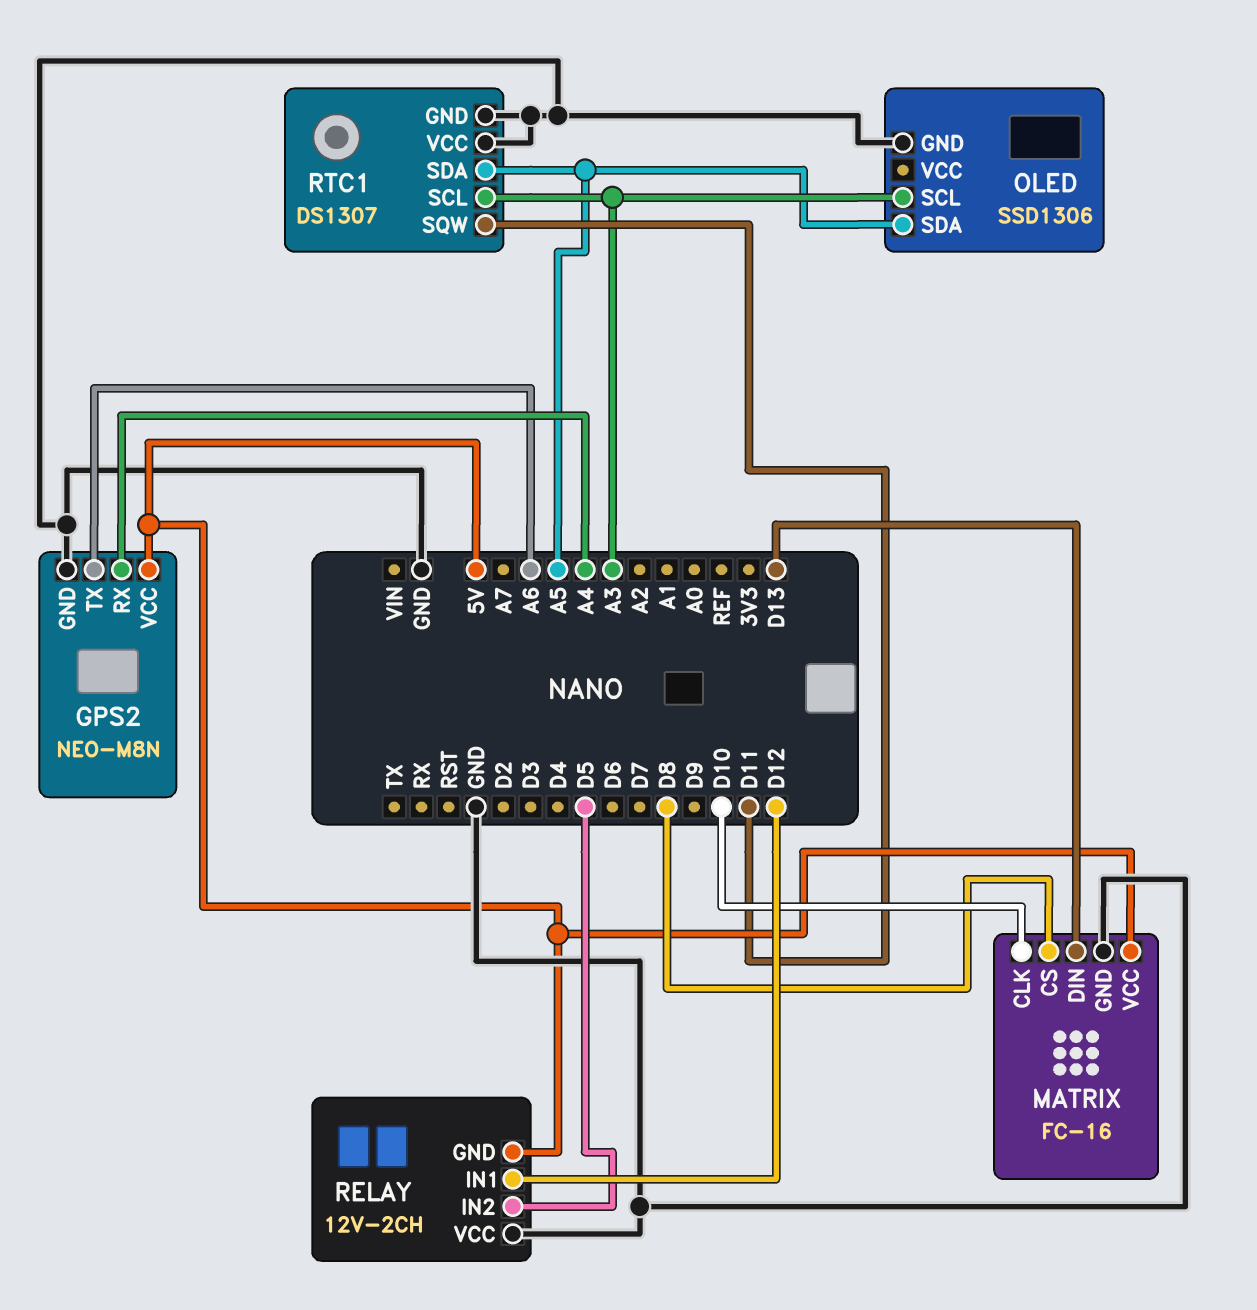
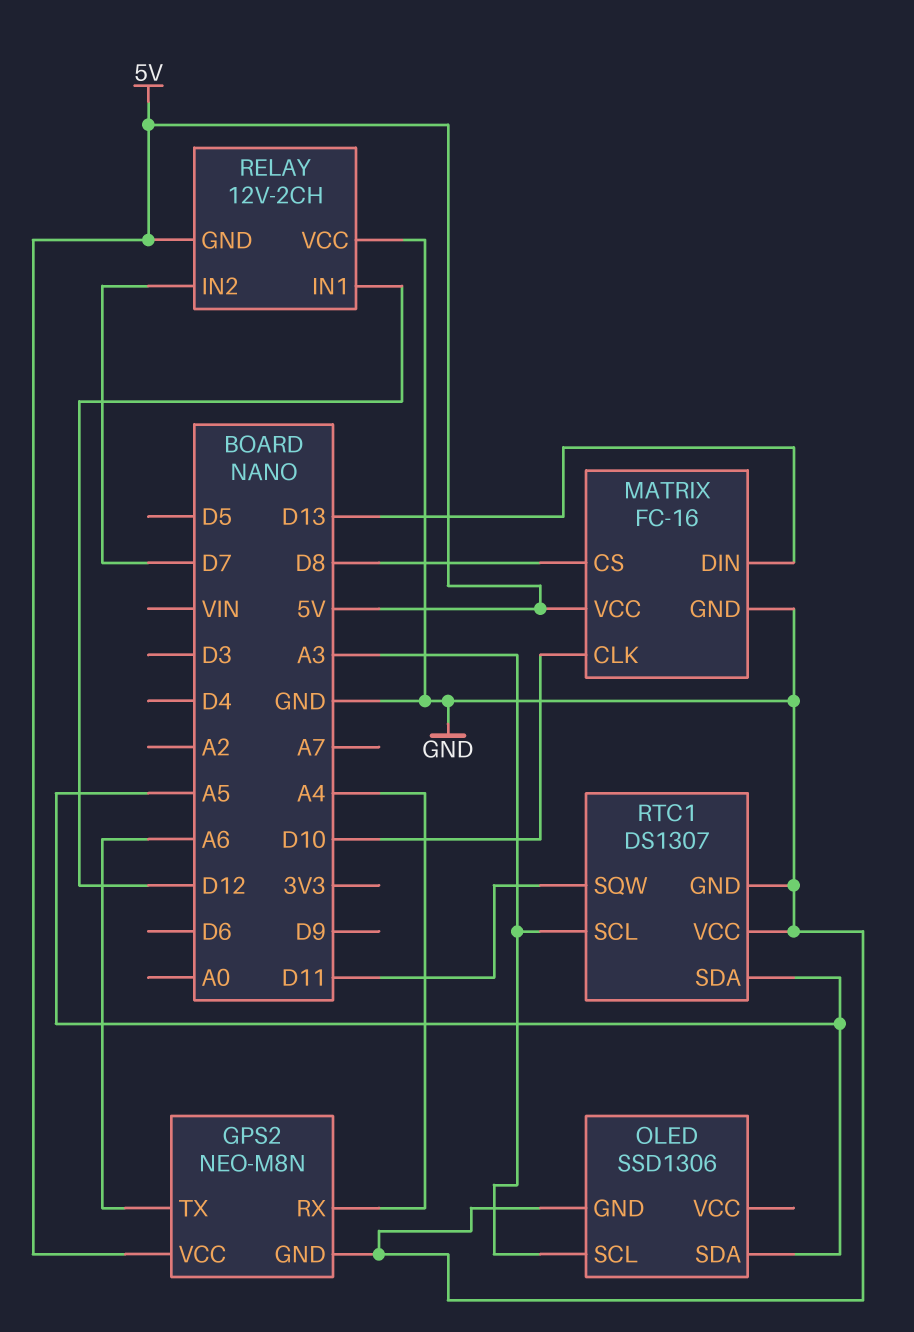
RELAY pin IN2: D5 -> D7

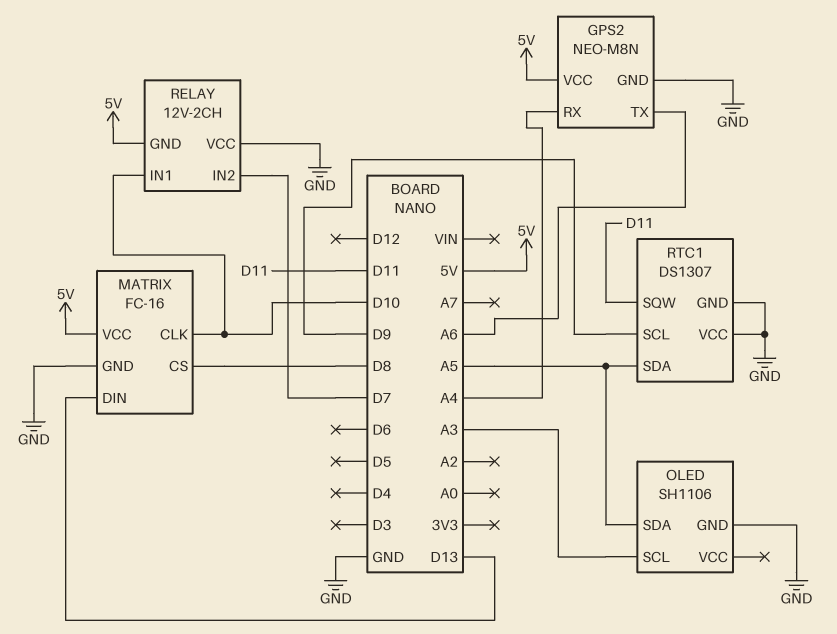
OLED: SSD1306 -> SH1106
RELAY pin IN1: D12 -> D10
RTC1 pin SCL: A3 -> D9

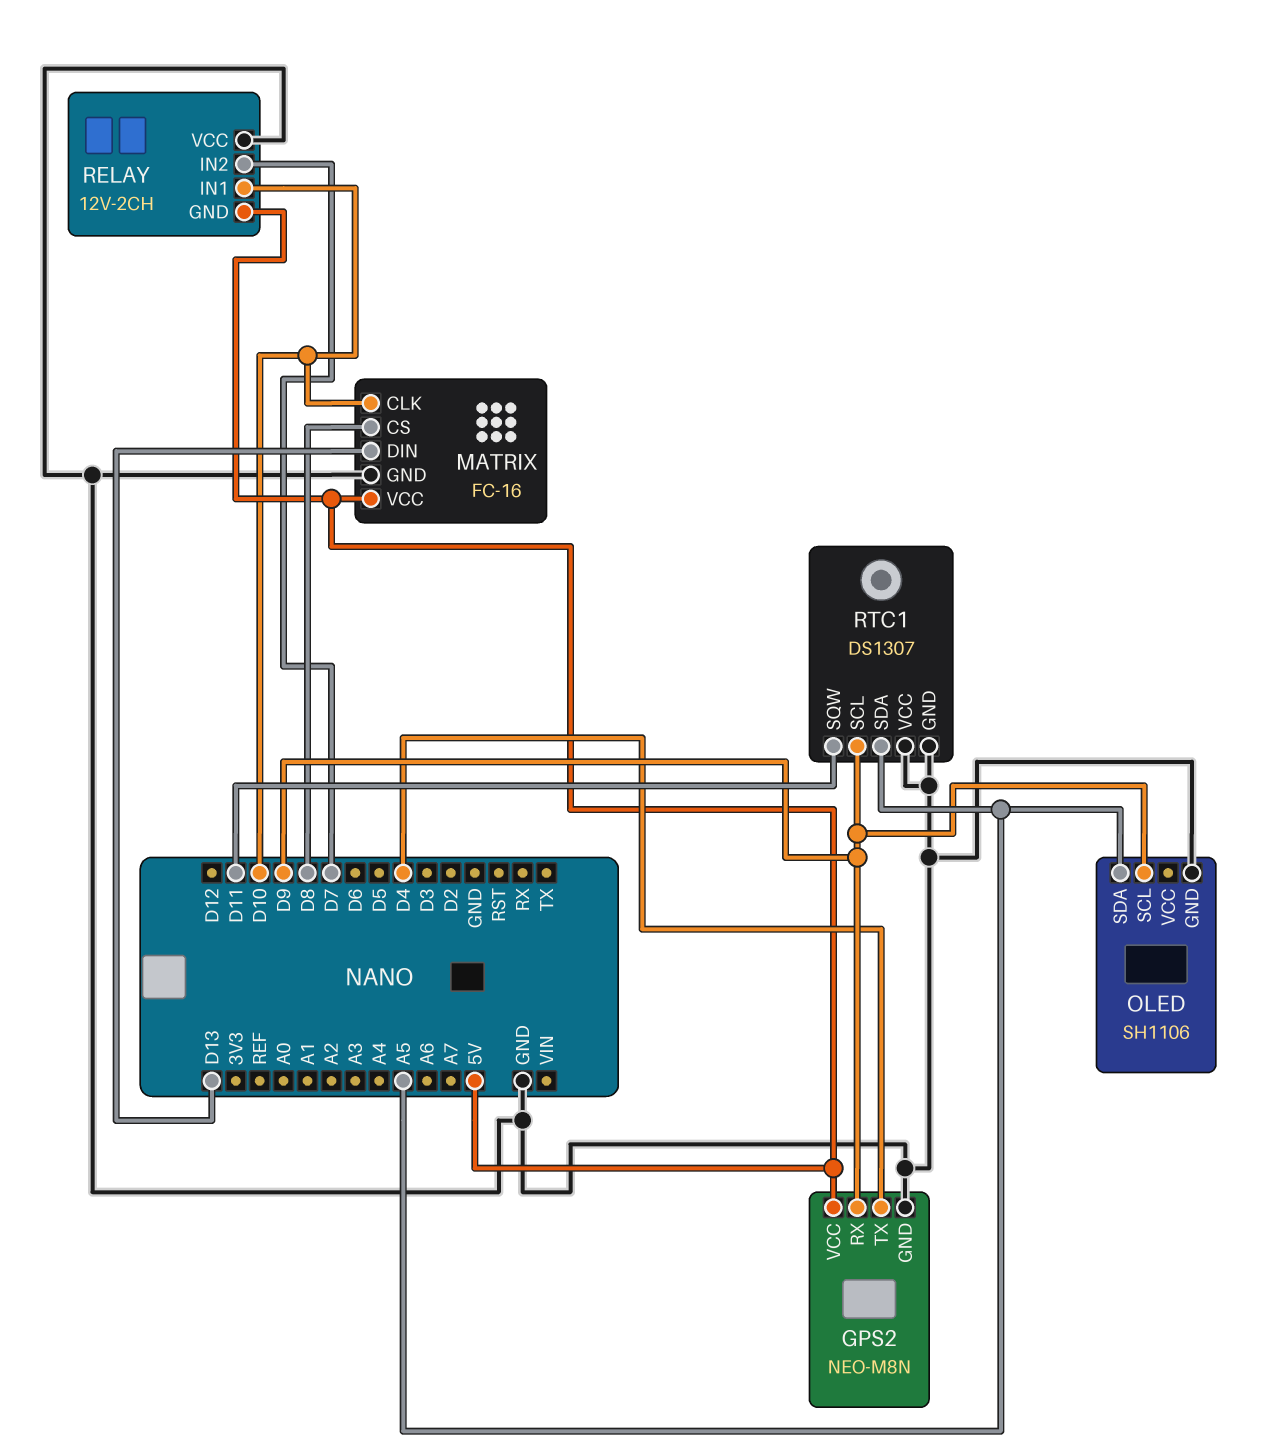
GPS2 pin RX: A4 -> D9
GPS2 pin TX: A6 -> D4
OLED pin SCL: A3 -> D9

